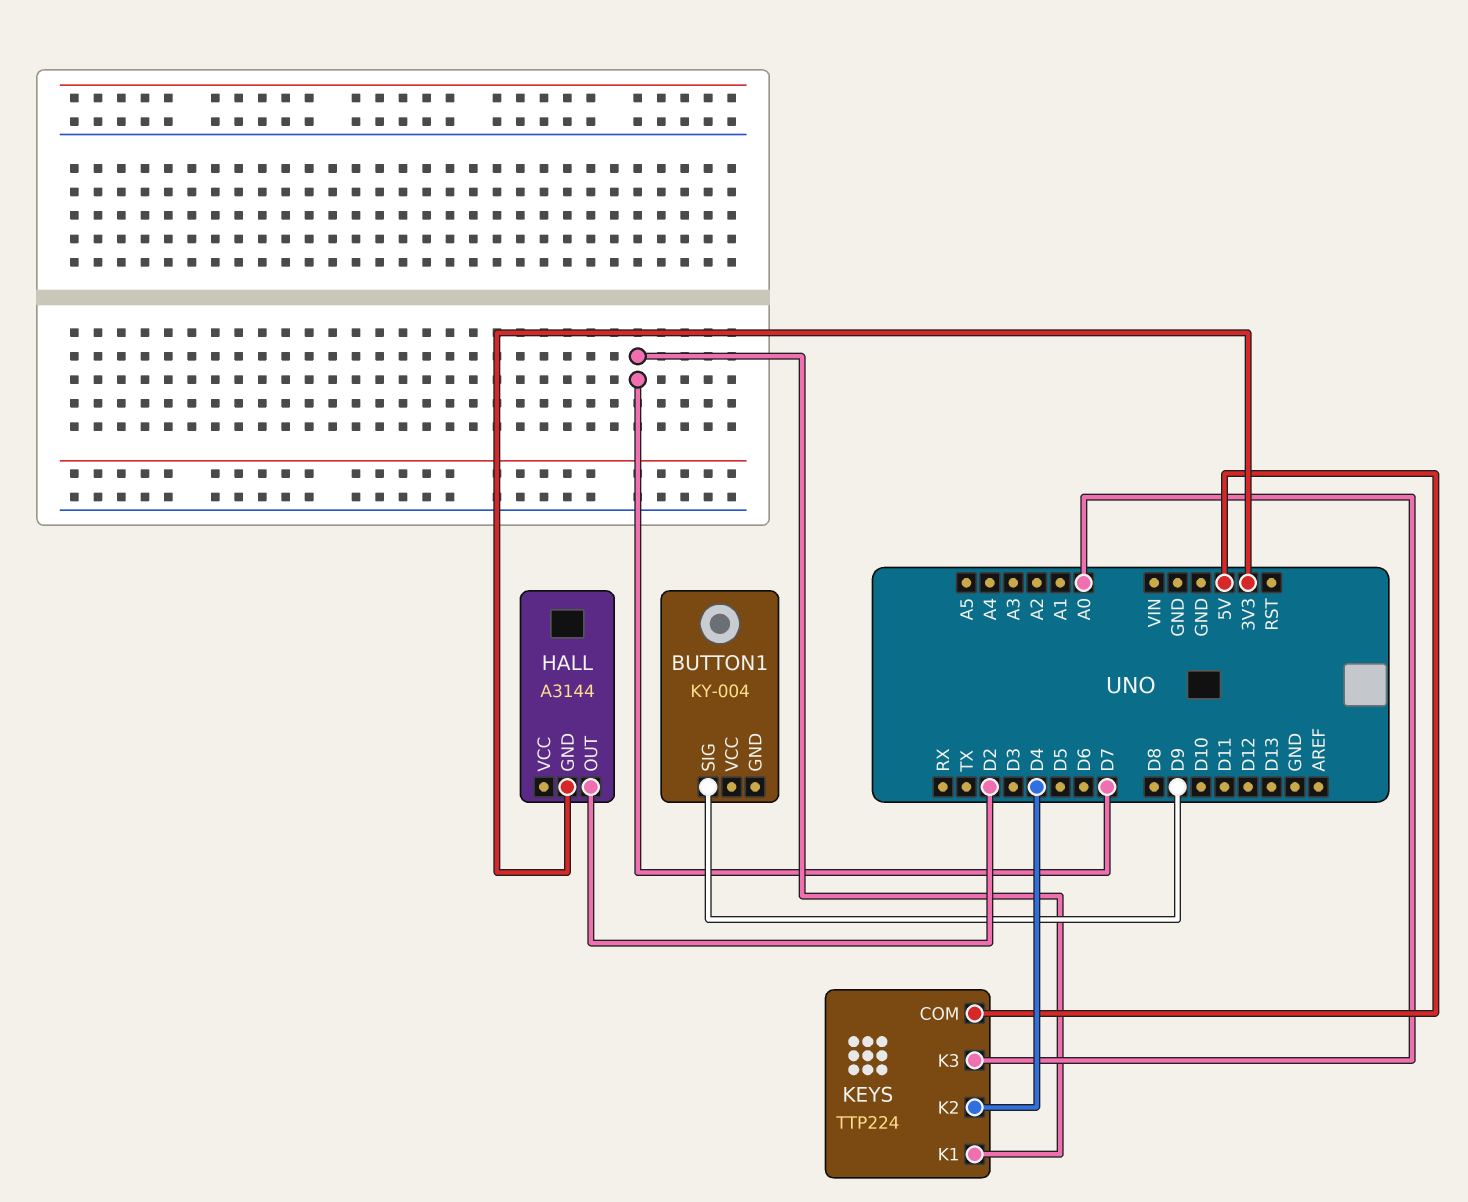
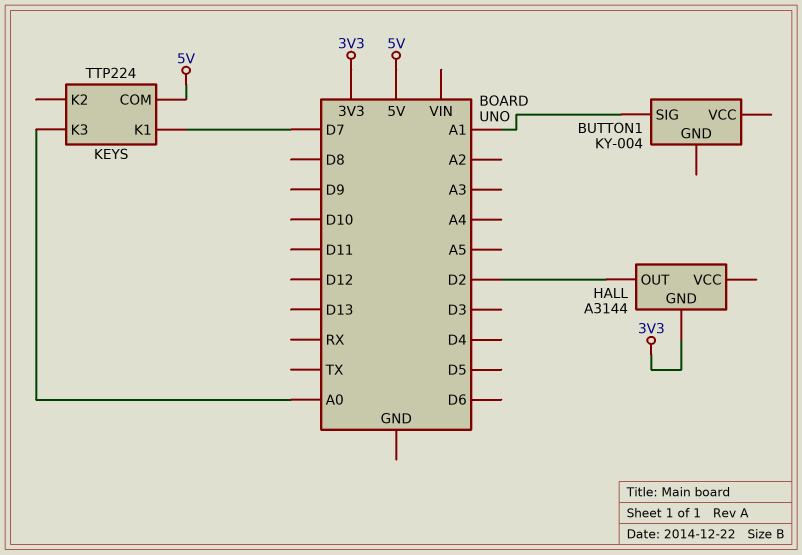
BUTTON1 pin SIG: D9 -> A1
KEYS pin K2: D4 -> none

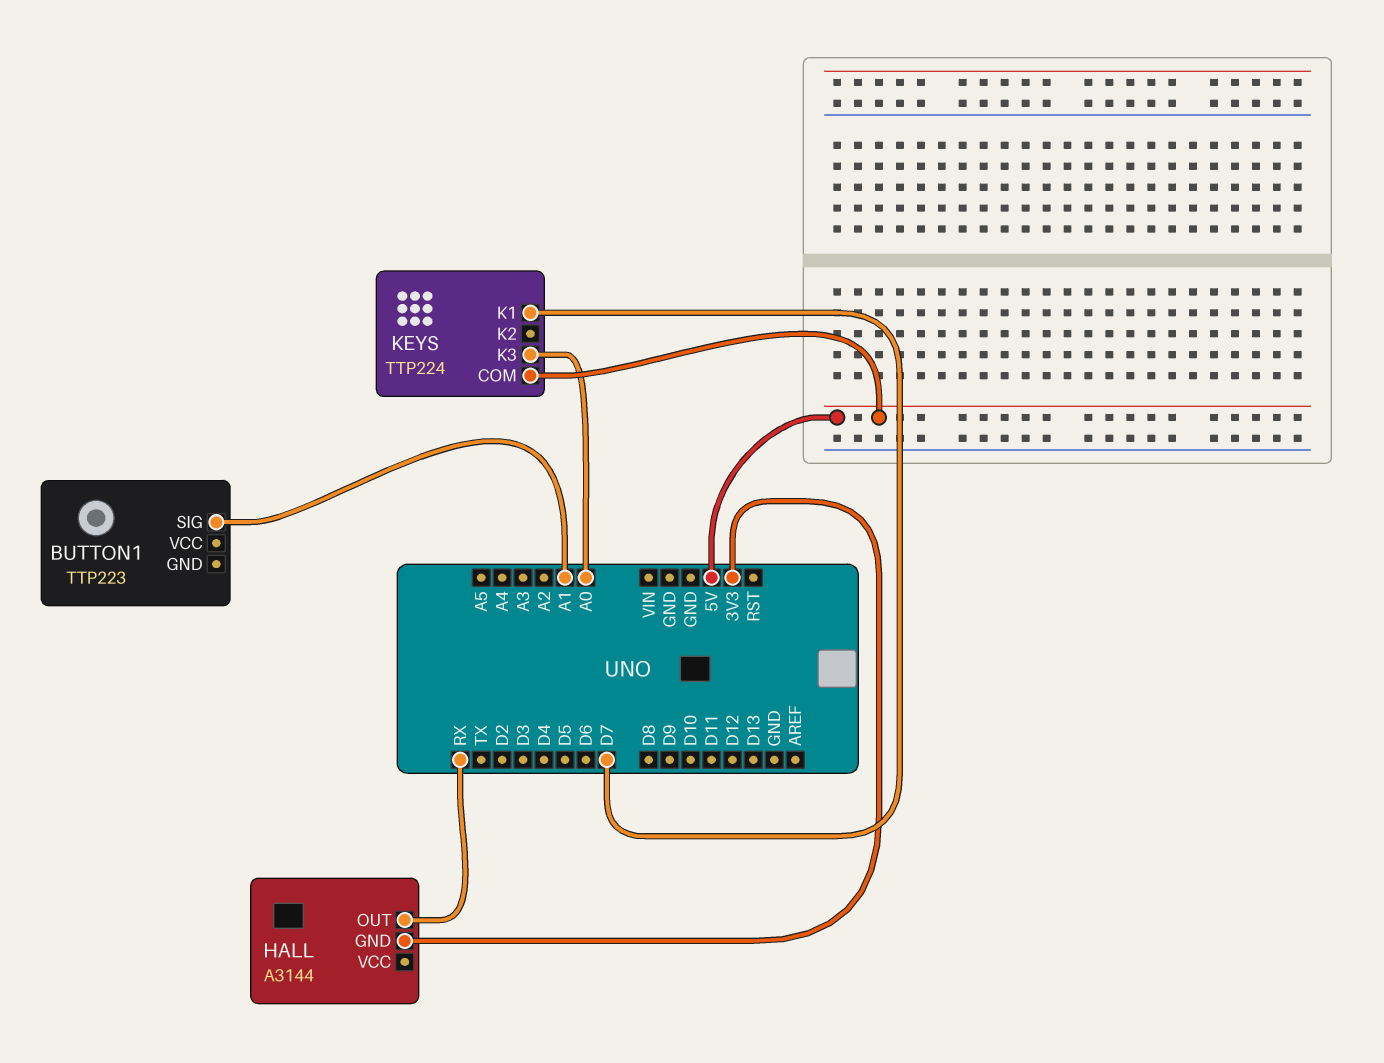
BUTTON1: KY-004 -> TTP223
HALL pin OUT: D2 -> RX

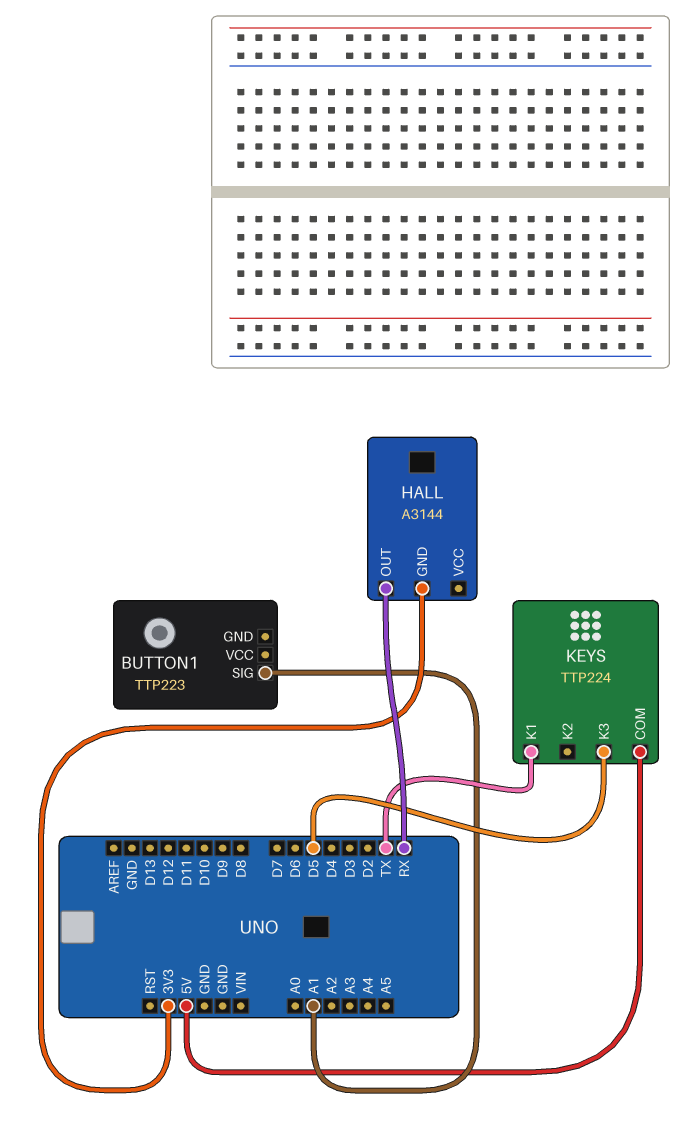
KEYS pin K1: D7 -> TX
KEYS pin K3: A0 -> D5

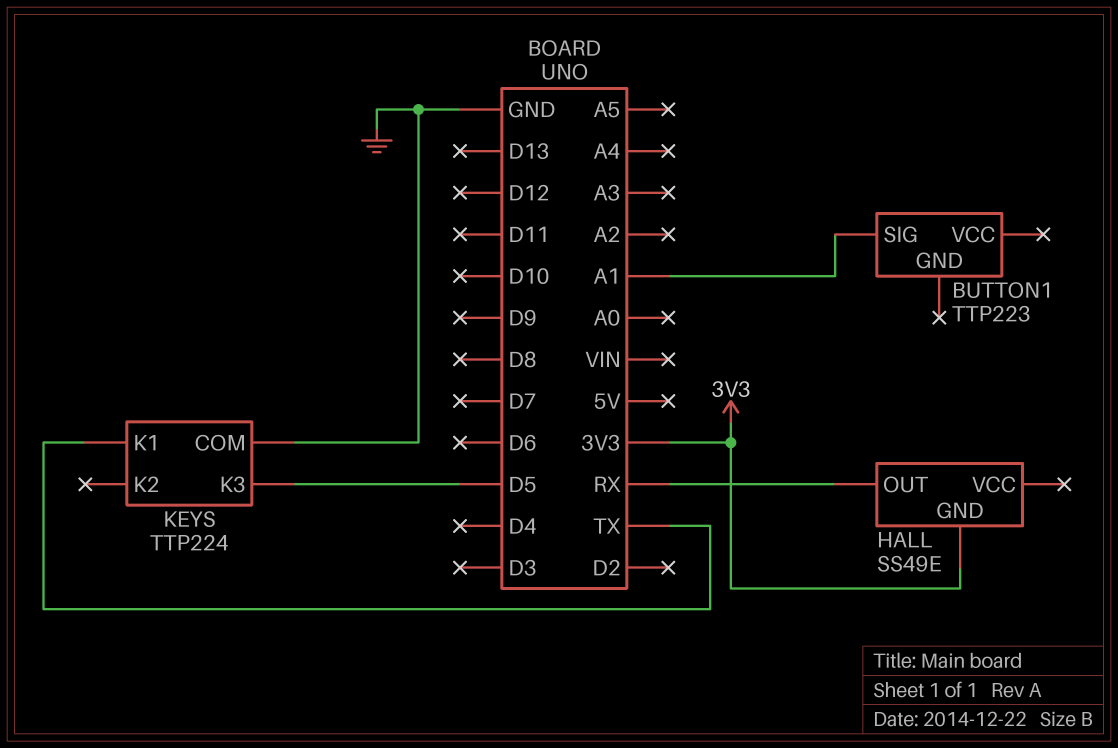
HALL: A3144 -> SS49E
KEYS pin COM: 5V -> GND

